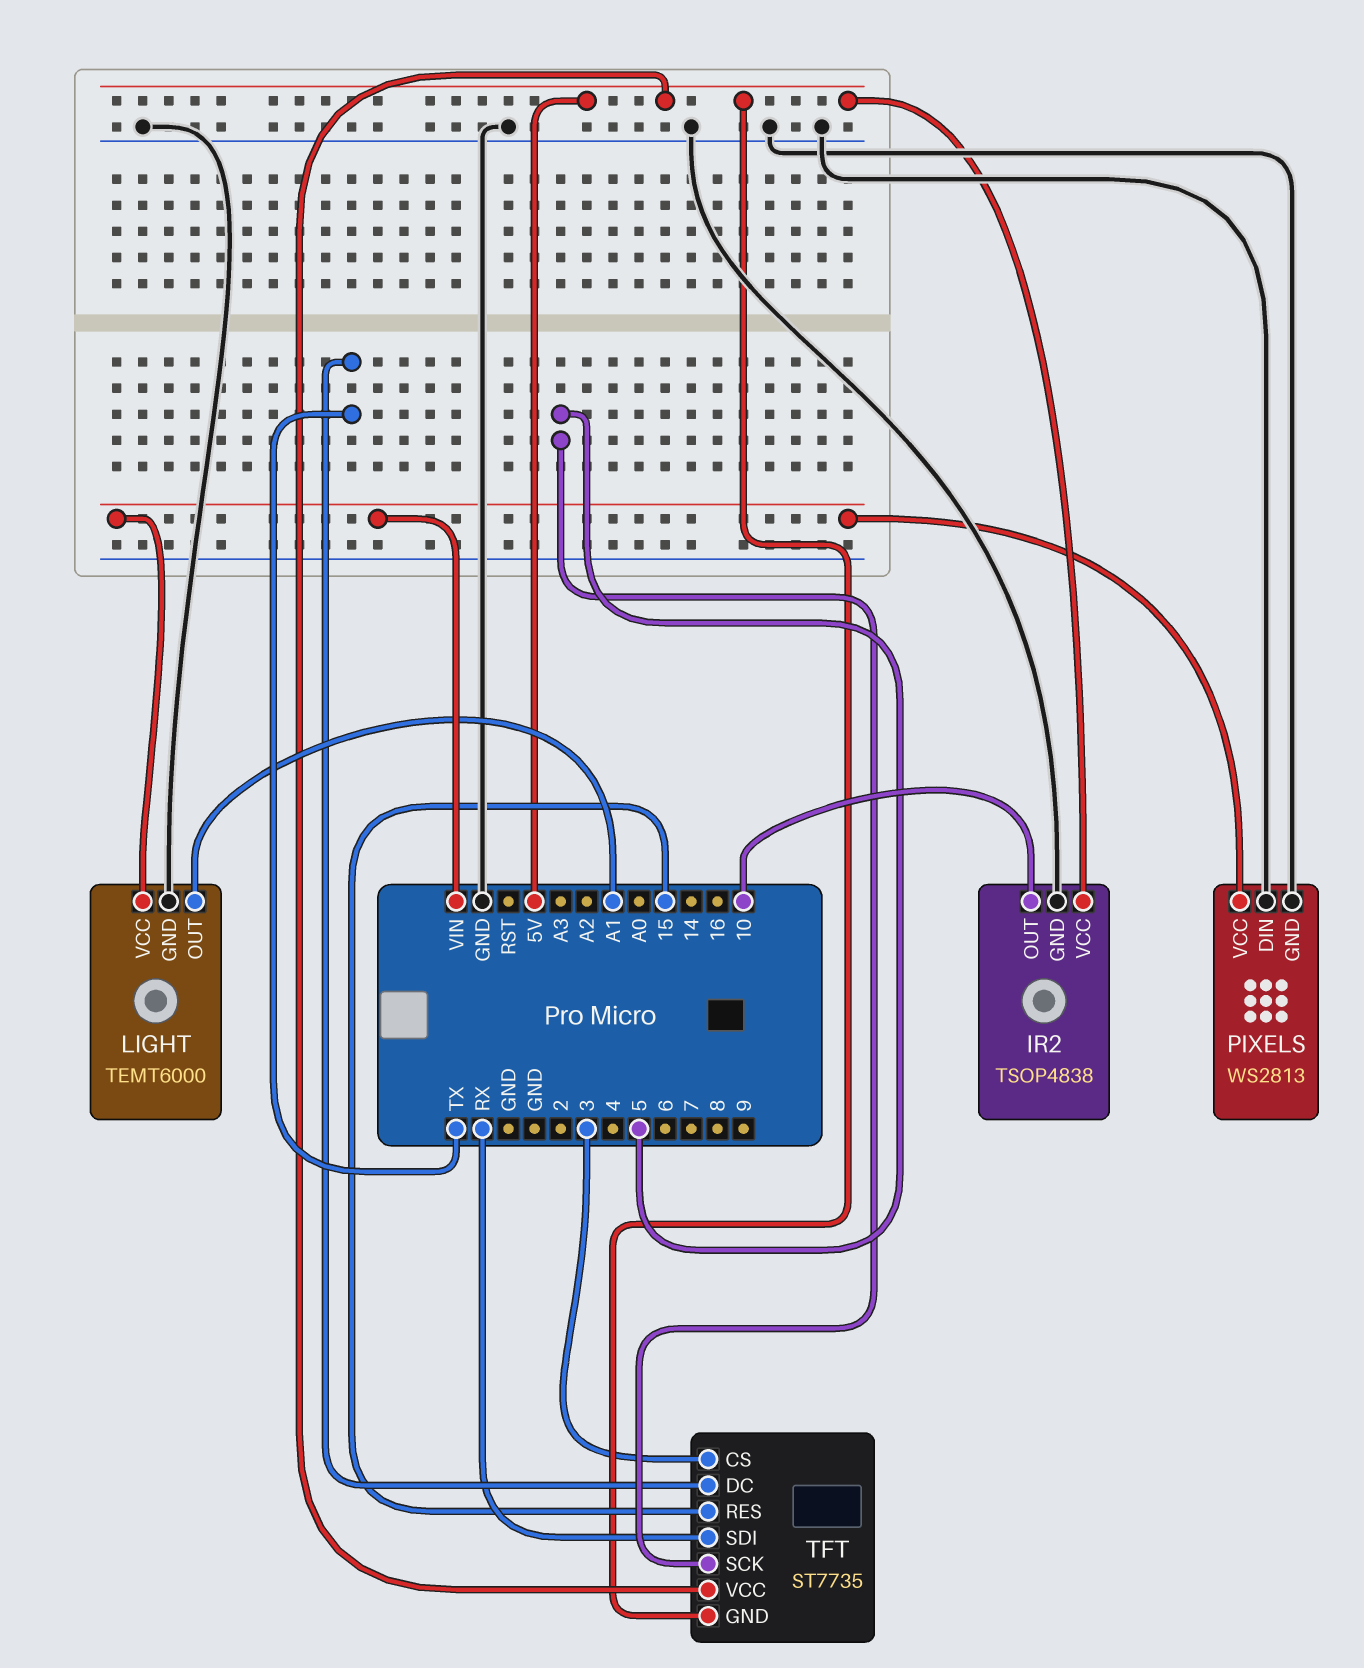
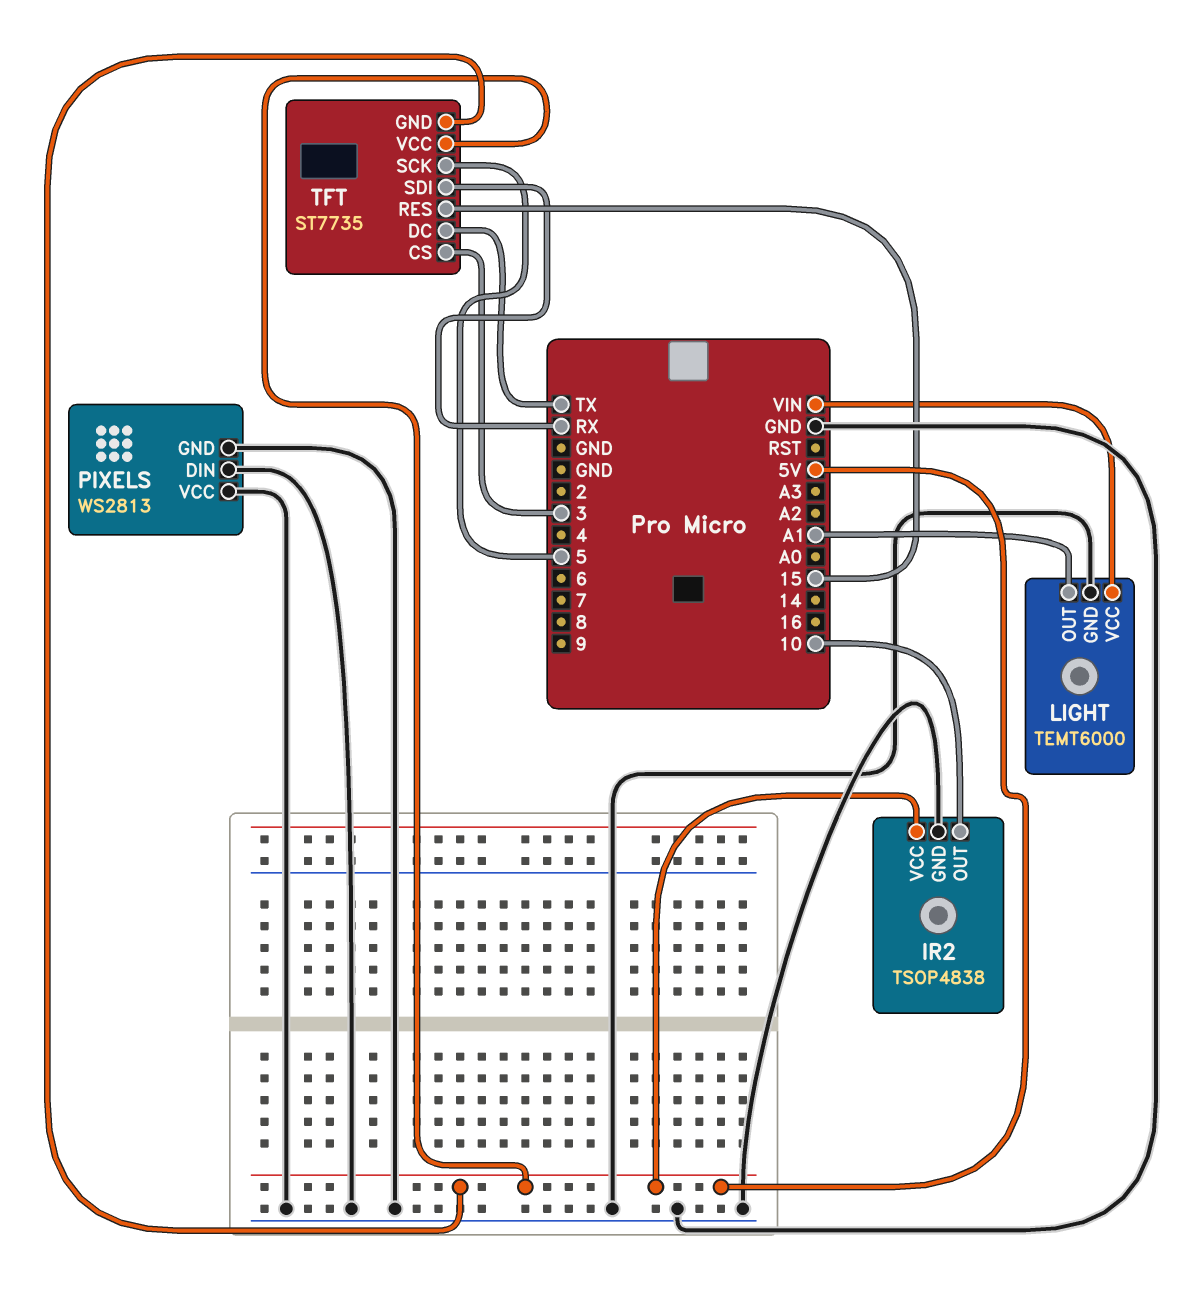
PIXELS pin VCC: VIN -> GND

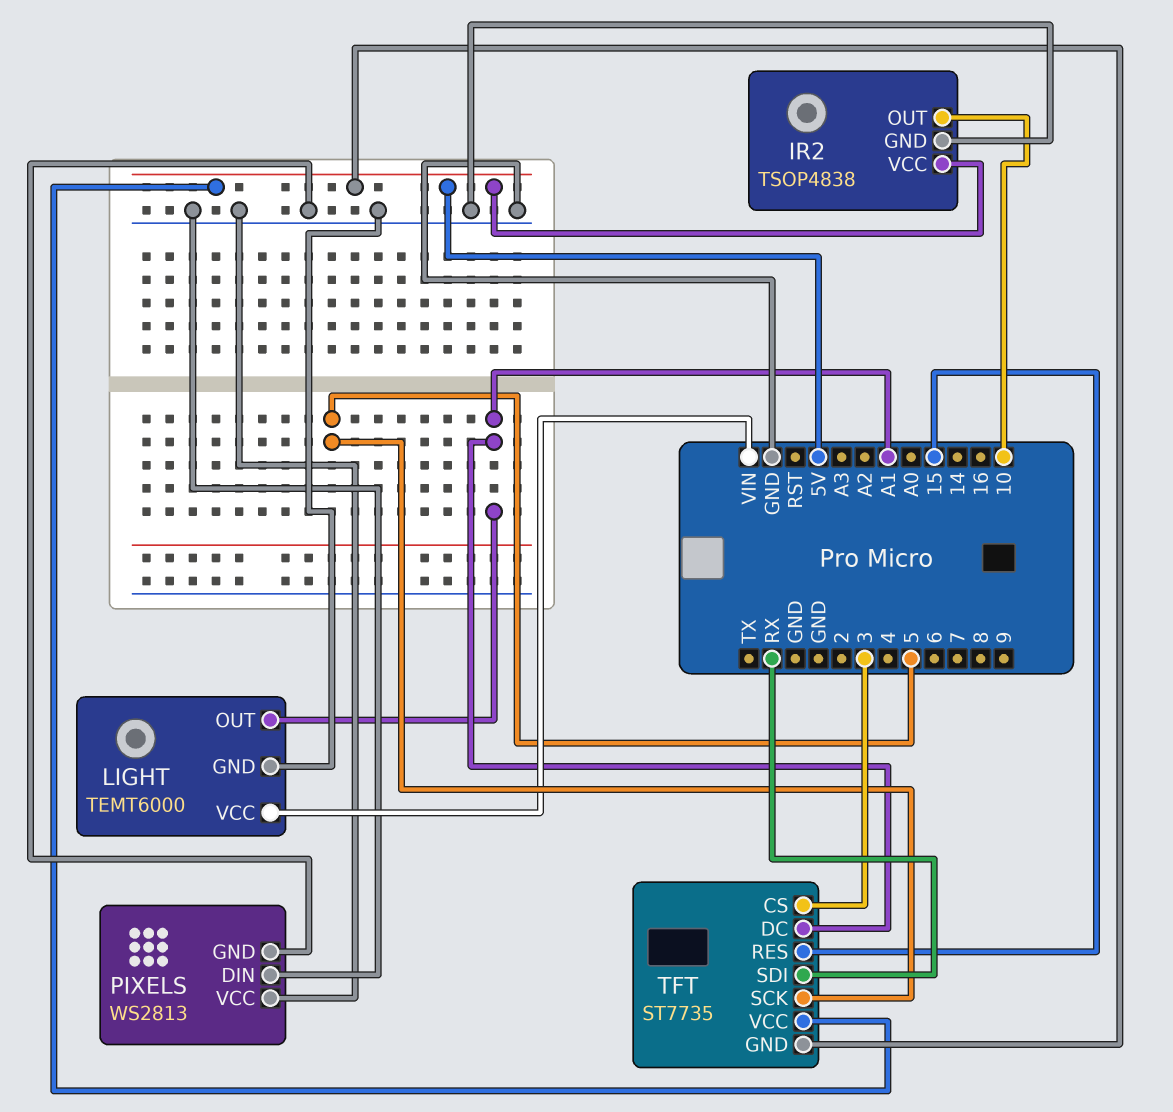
TFT pin DC: TX -> A1

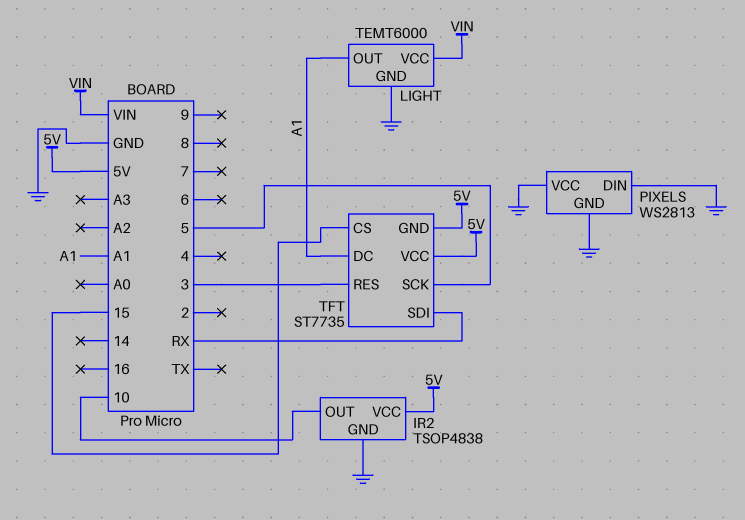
TFT pin CS: 3 -> 15
TFT pin RES: 15 -> 3

